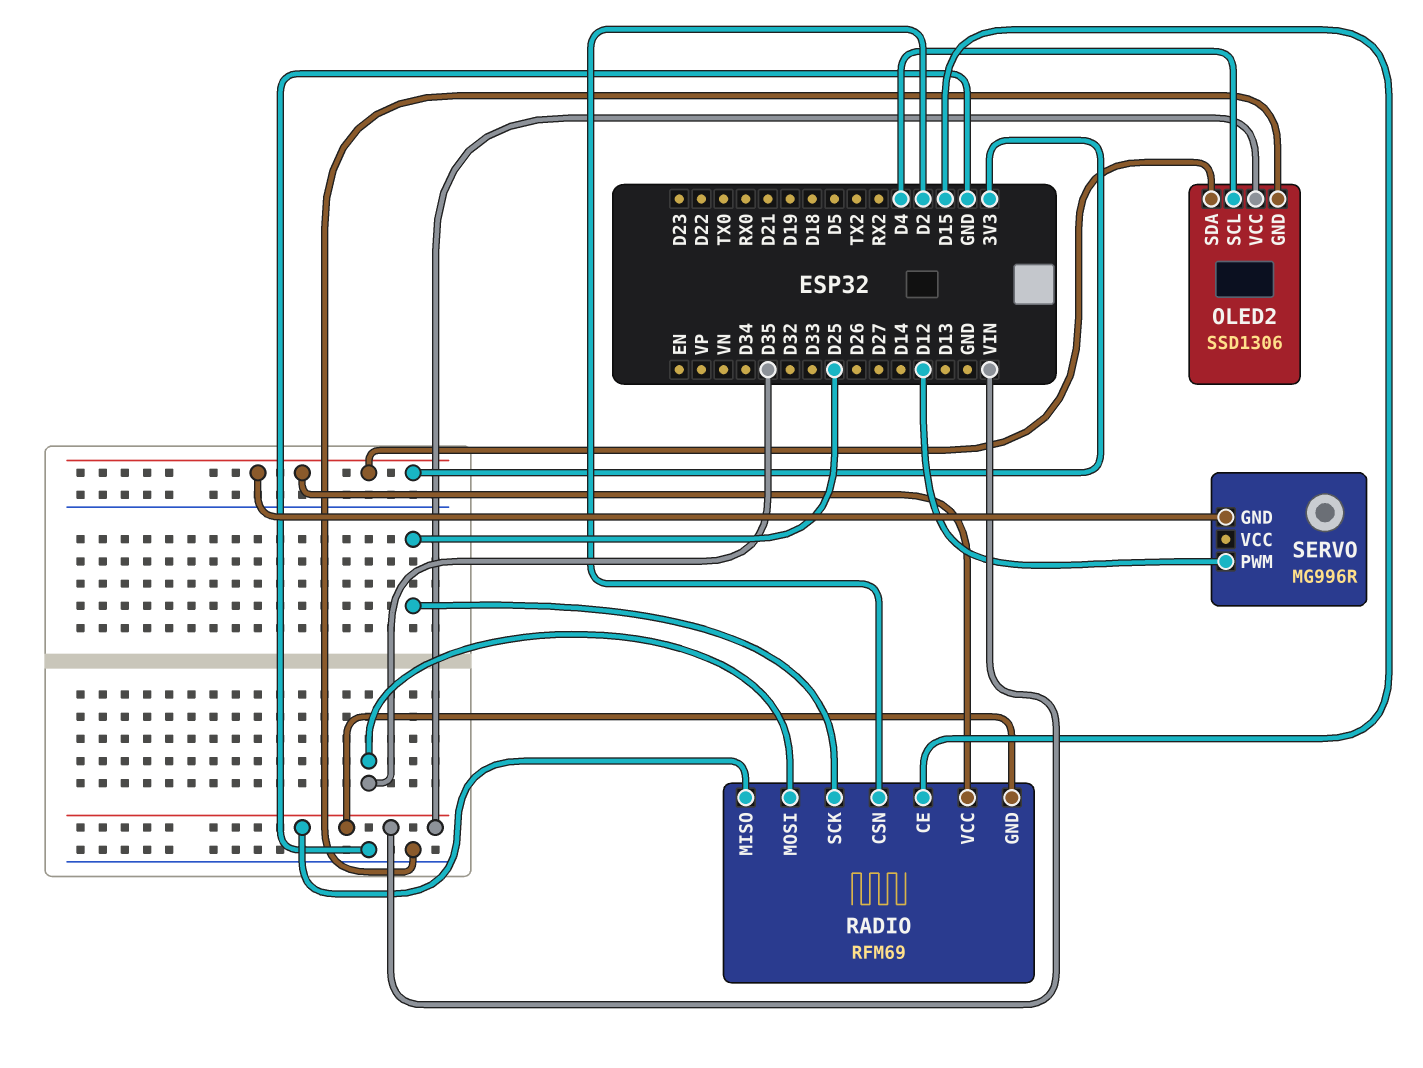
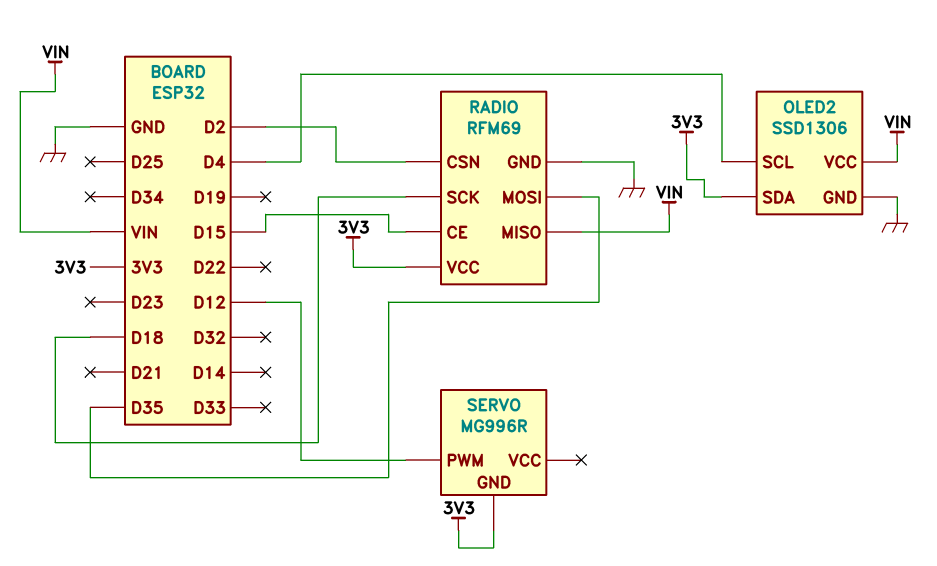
RADIO pin GND: VIN -> GND
RADIO pin SCK: D25 -> D18

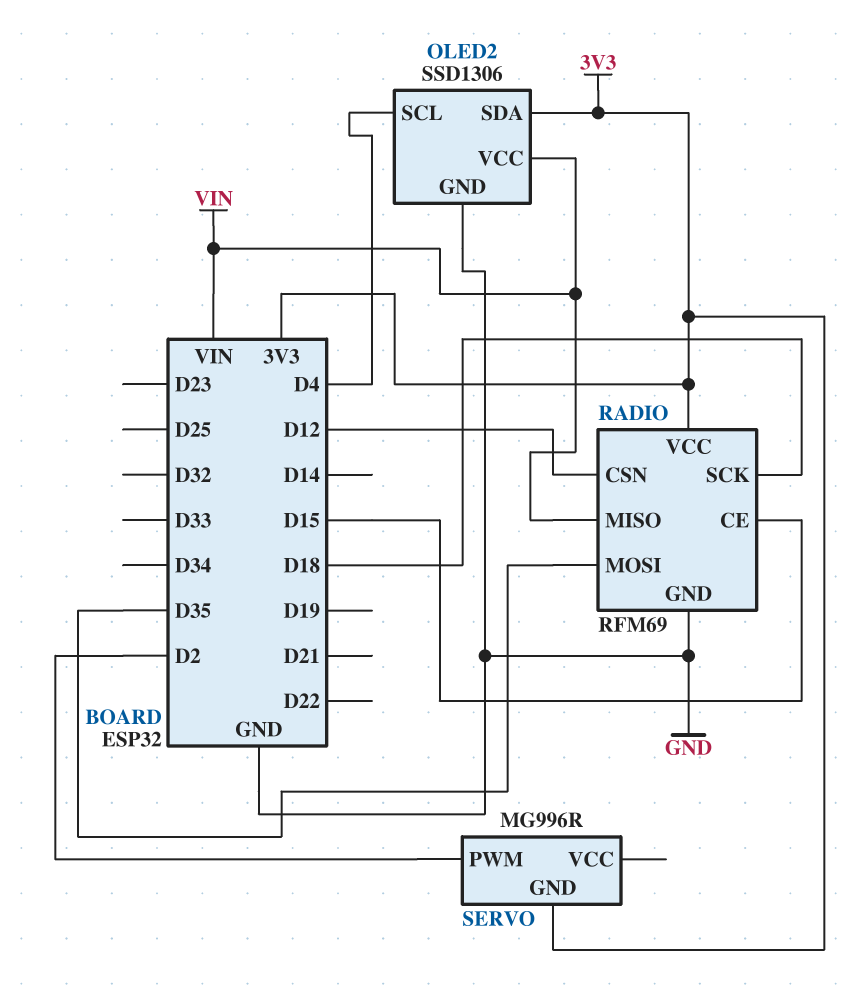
RADIO pin CSN: D2 -> D12
SERVO pin PWM: D12 -> D2

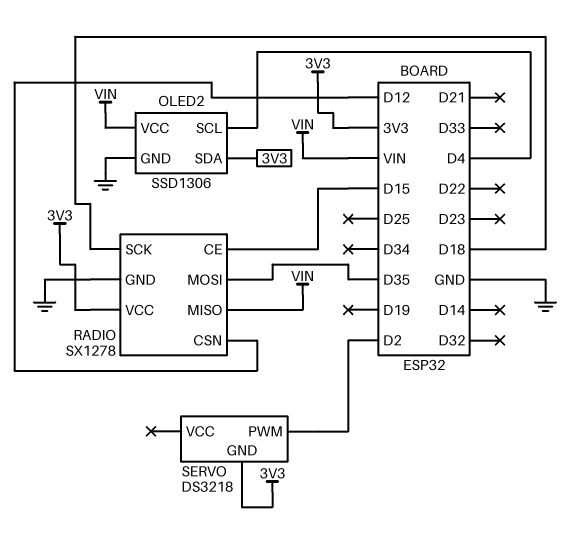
RADIO: RFM69 -> SX1278
SERVO: MG996R -> DS3218

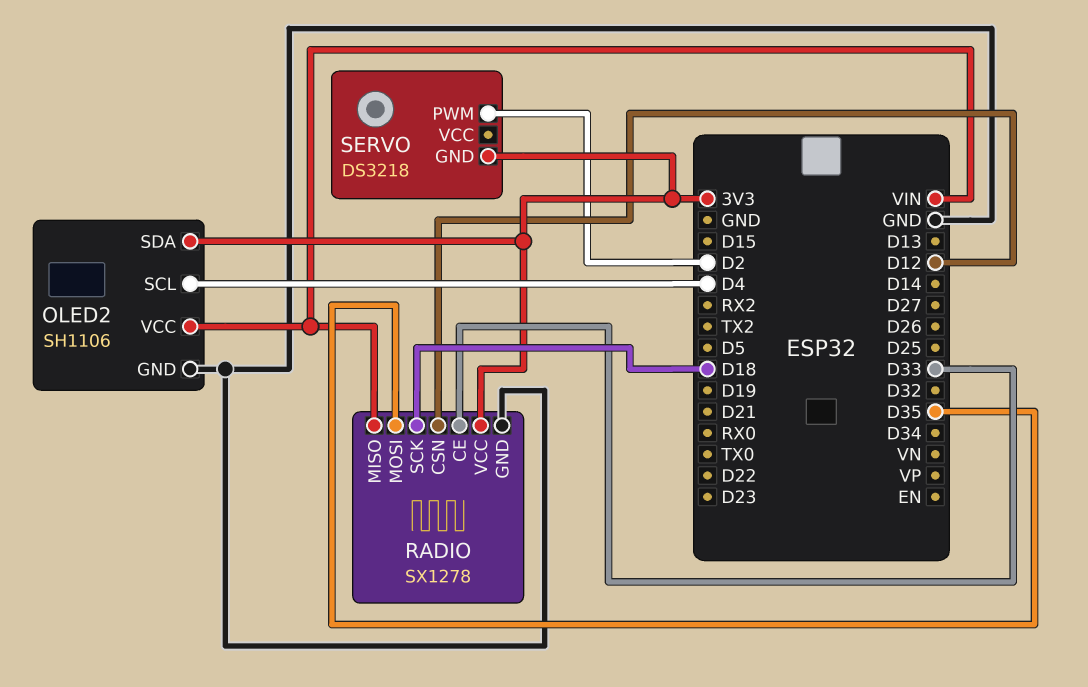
OLED2: SSD1306 -> SH1106
RADIO pin CE: D15 -> D33

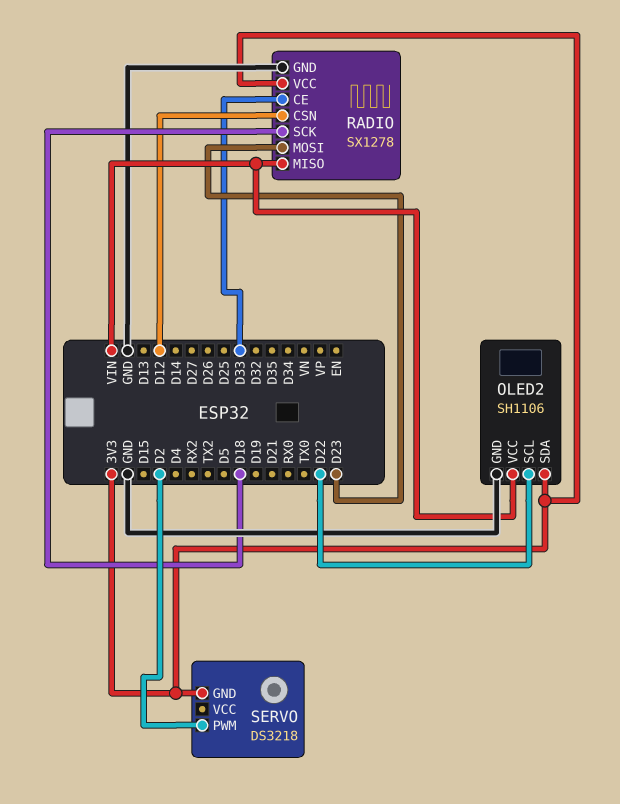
OLED2 pin SCL: D4 -> D22
RADIO pin MOSI: D35 -> D23

